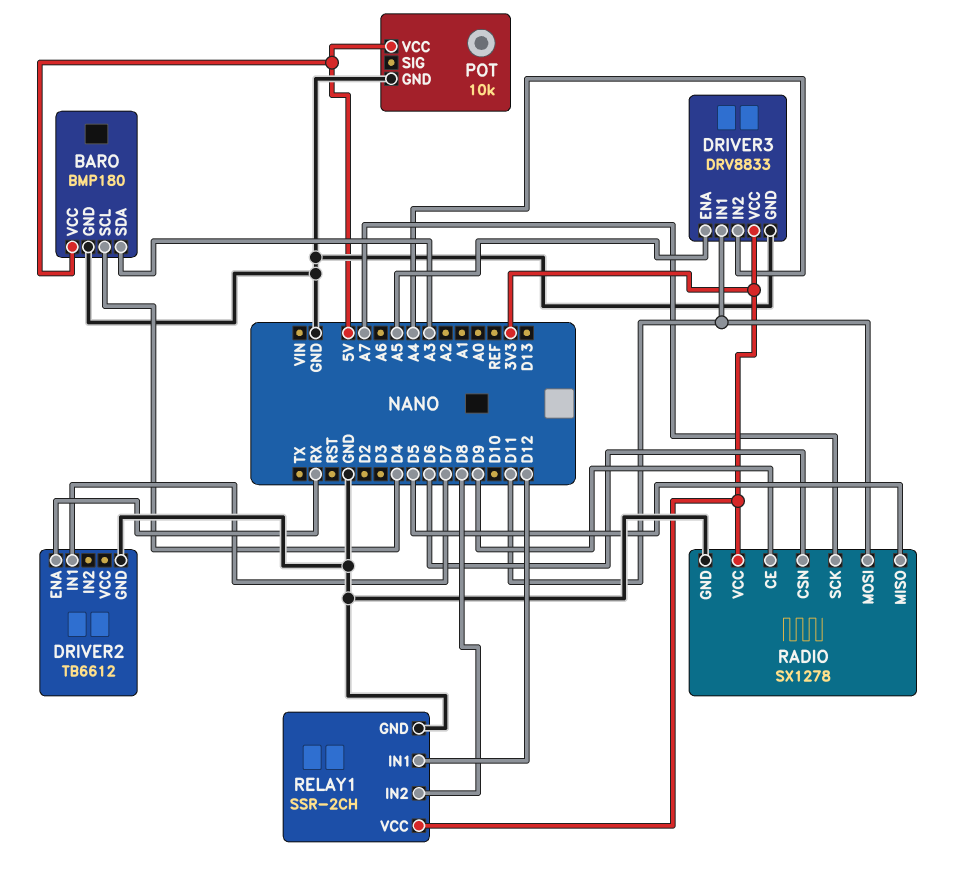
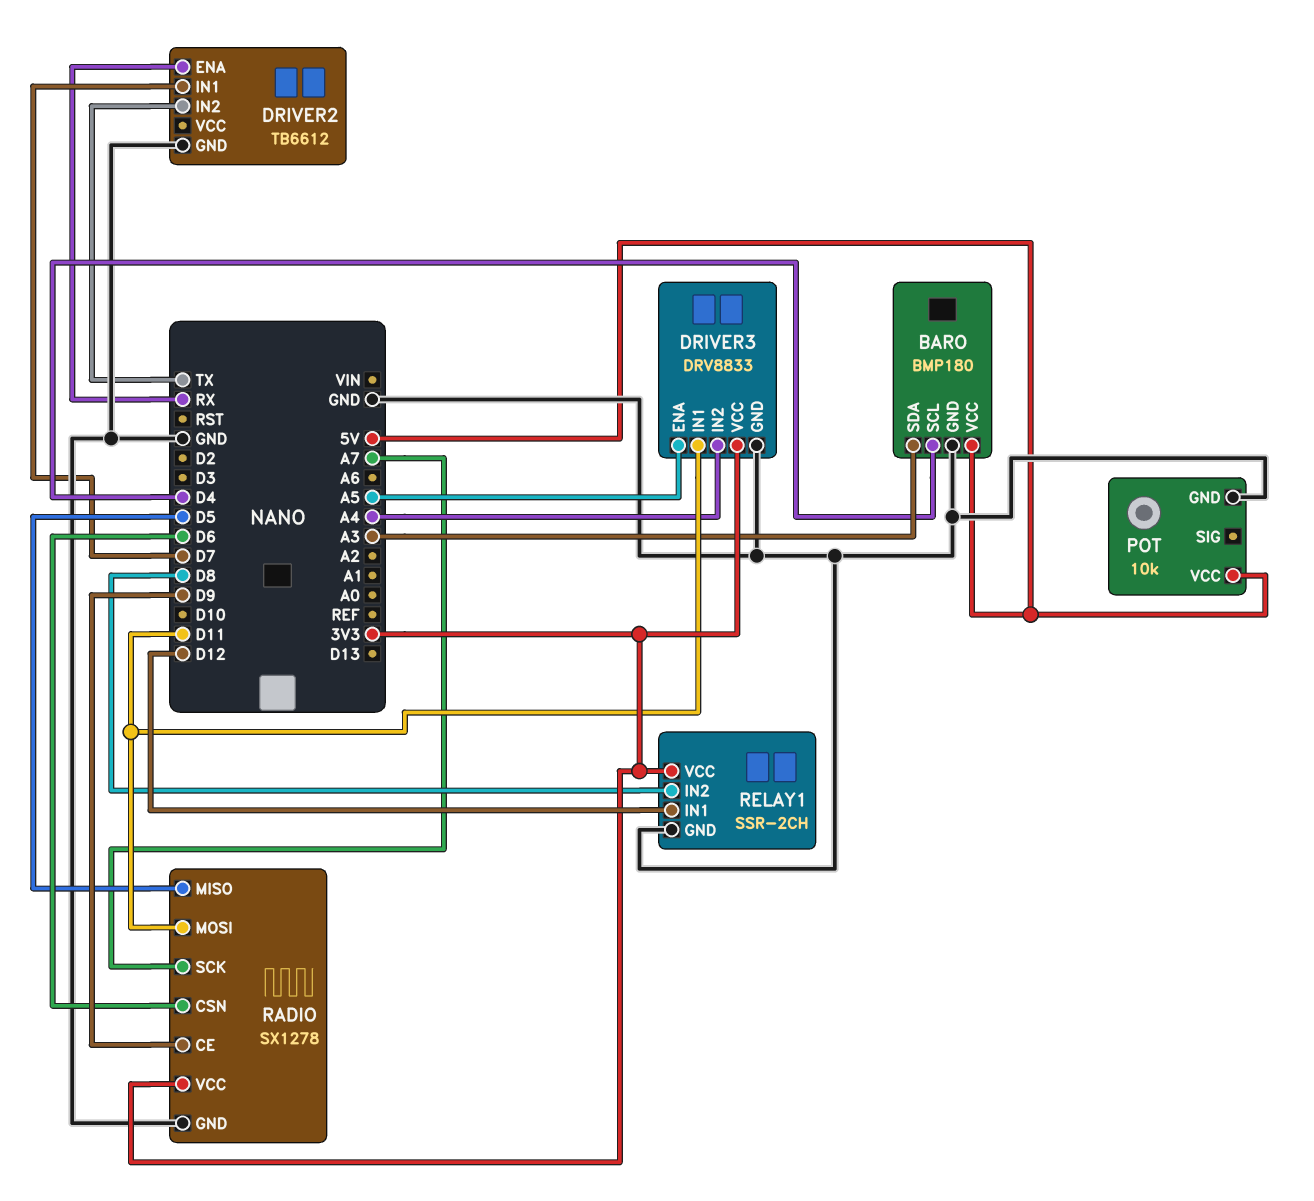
DRIVER2 pin IN2: none -> TX

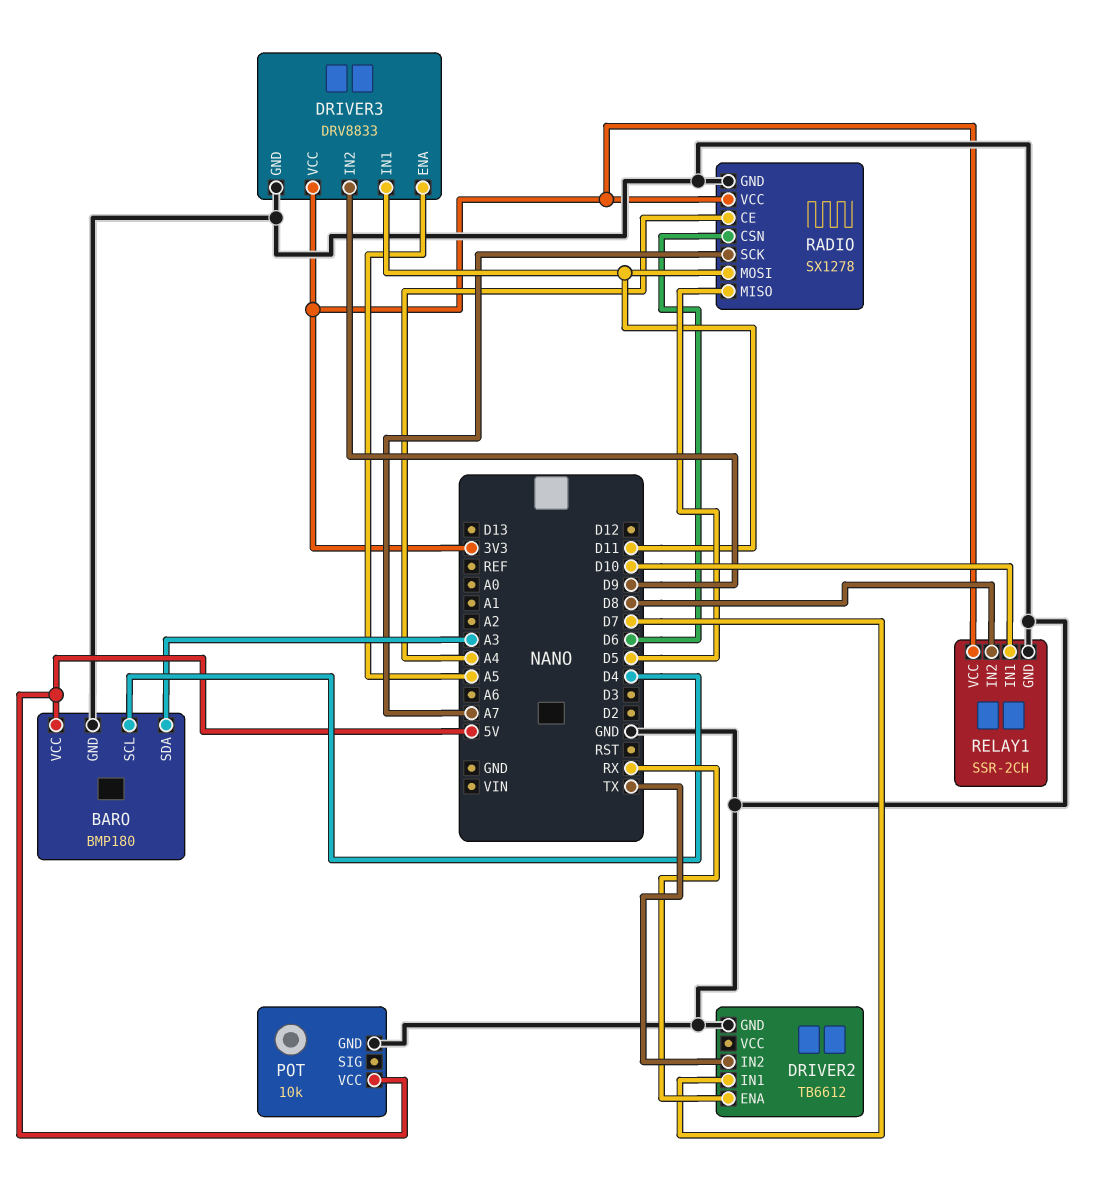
DRIVER3 pin IN2: A4 -> D9
RADIO pin CE: D9 -> A4
RELAY1 pin IN1: D12 -> D10

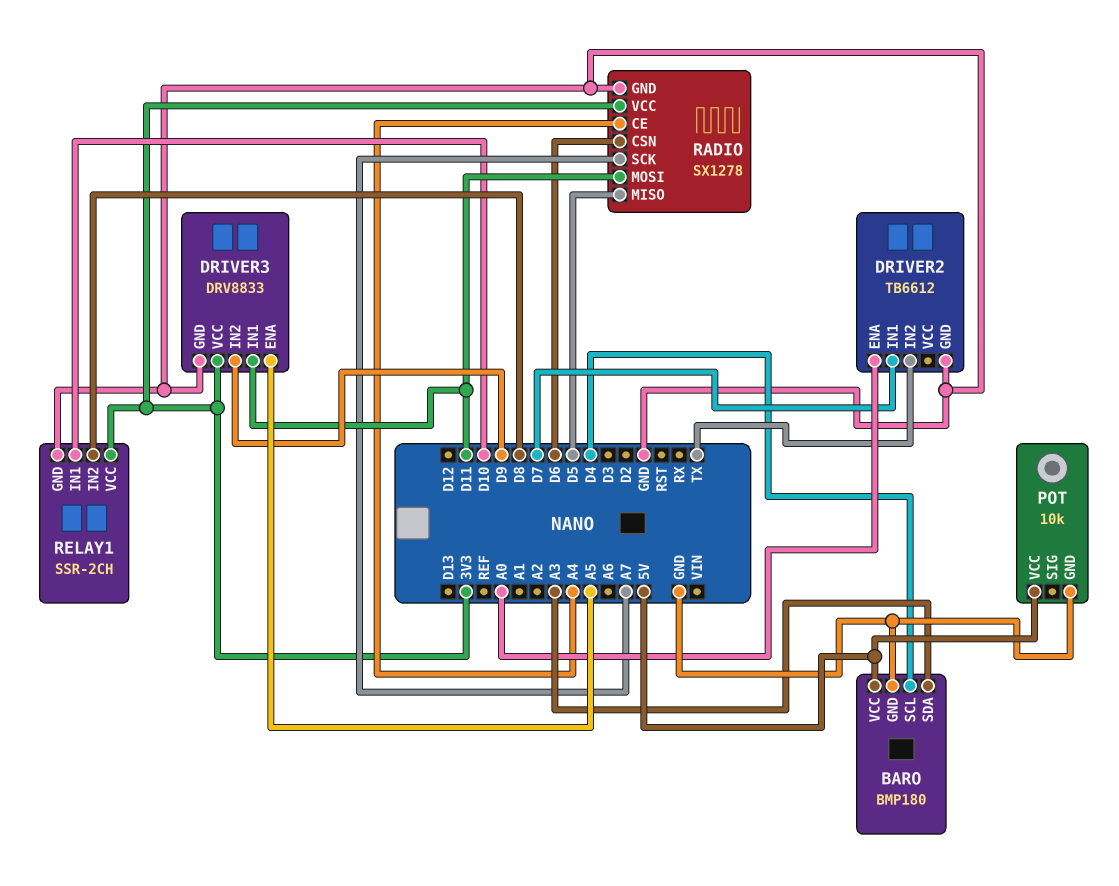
DRIVER2 pin ENA: RX -> A0

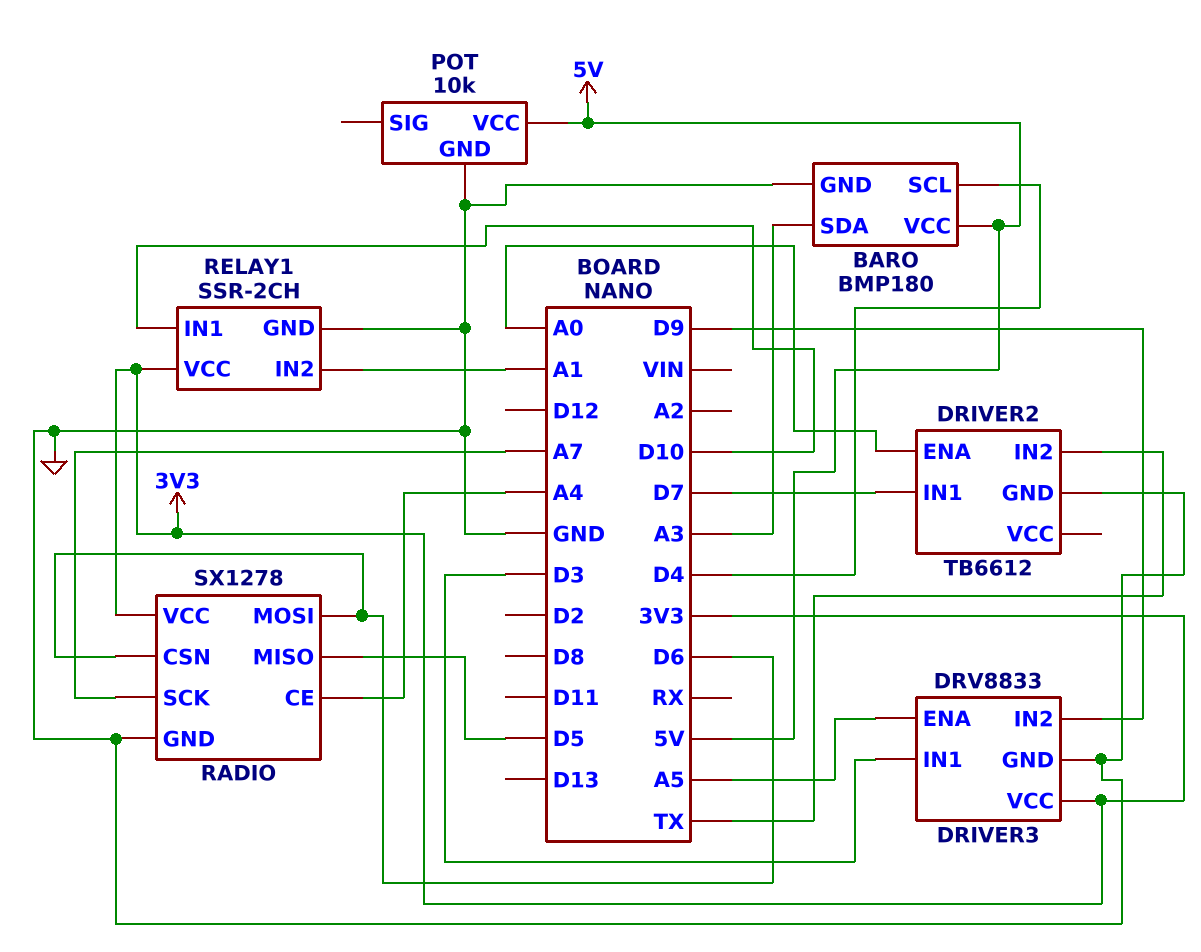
DRIVER3 pin IN1: D11 -> D3
RADIO pin MOSI: D11 -> D6
RELAY1 pin IN2: D8 -> A1

